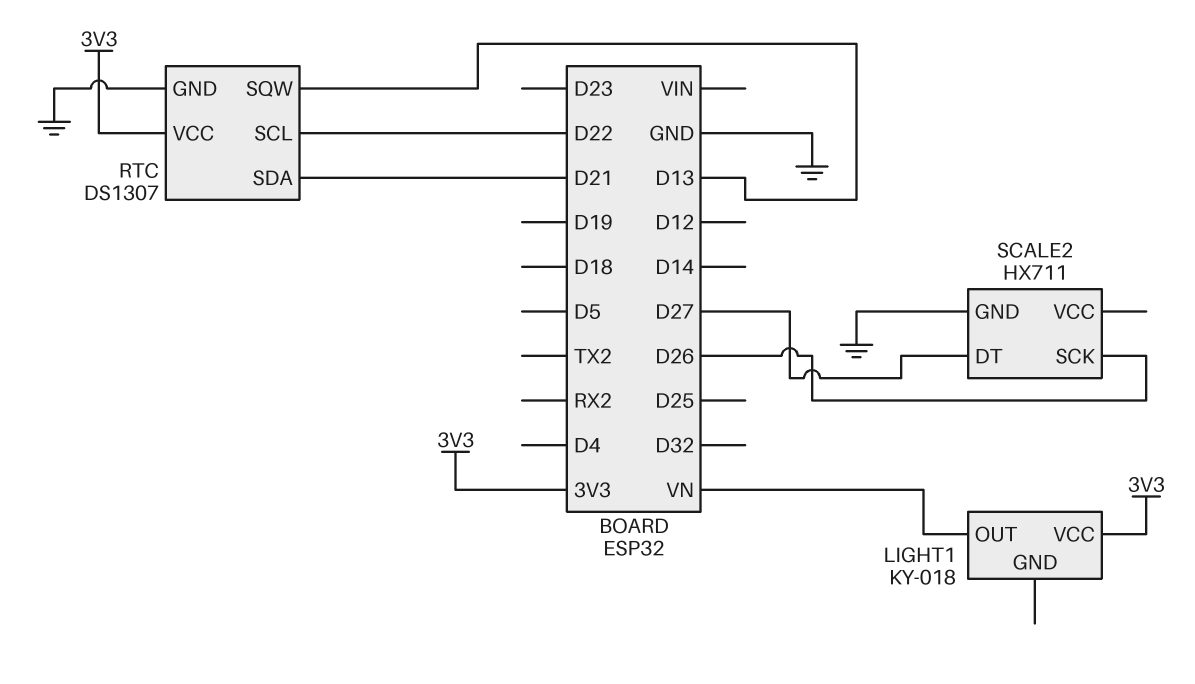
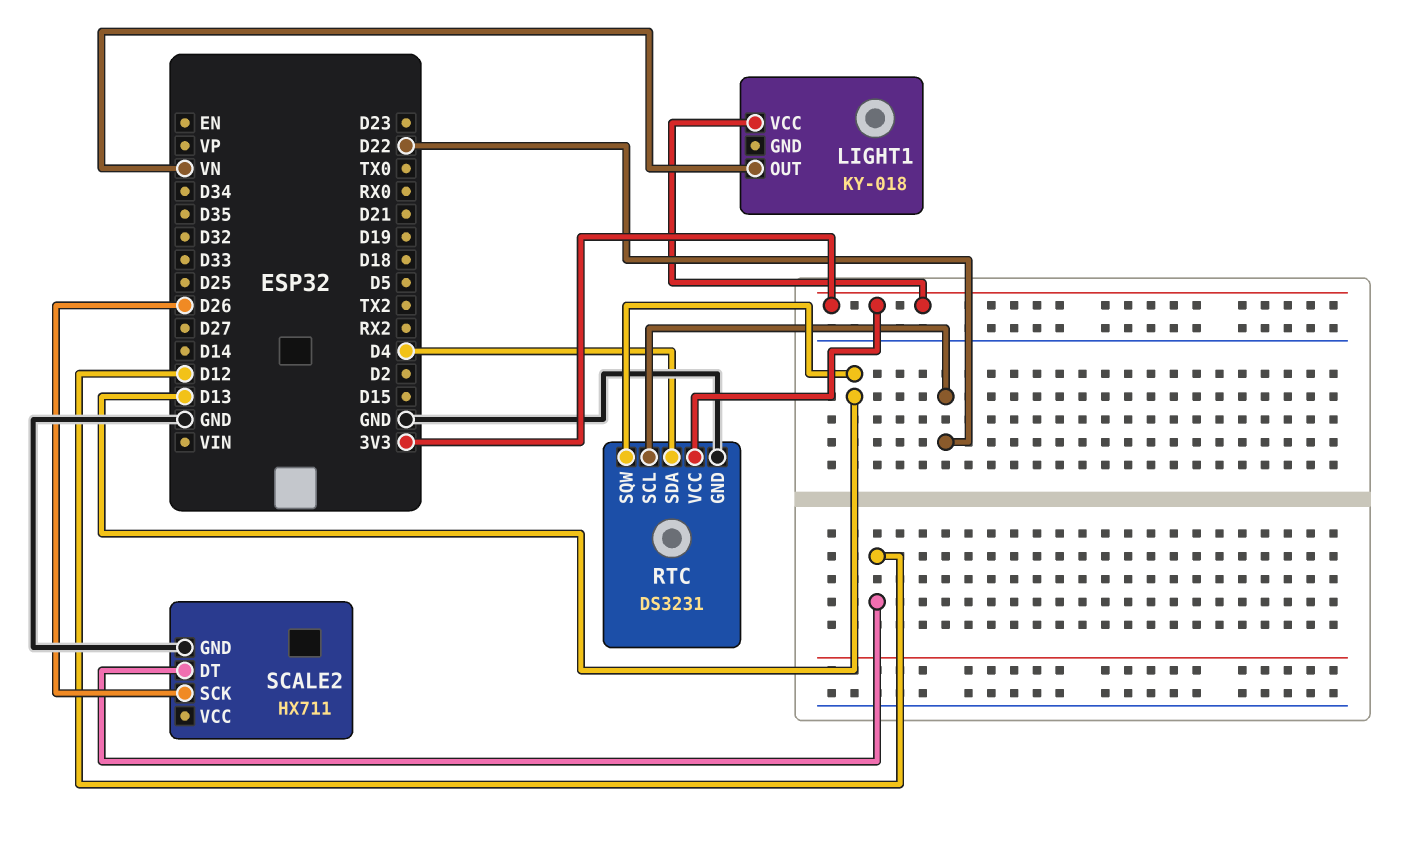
RTC: DS1307 -> DS3231
RTC pin SDA: D21 -> D4
SCALE2 pin DT: D27 -> D12

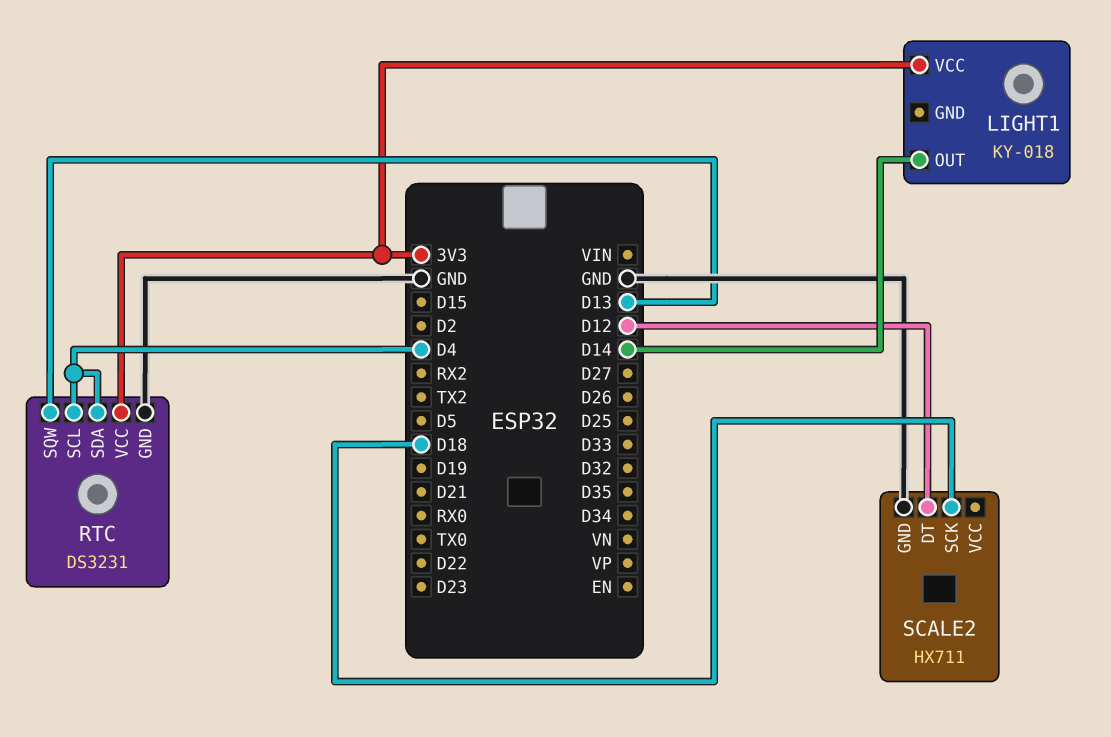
LIGHT1 pin OUT: VN -> D14
RTC pin SCL: D22 -> D4
SCALE2 pin SCK: D26 -> D18

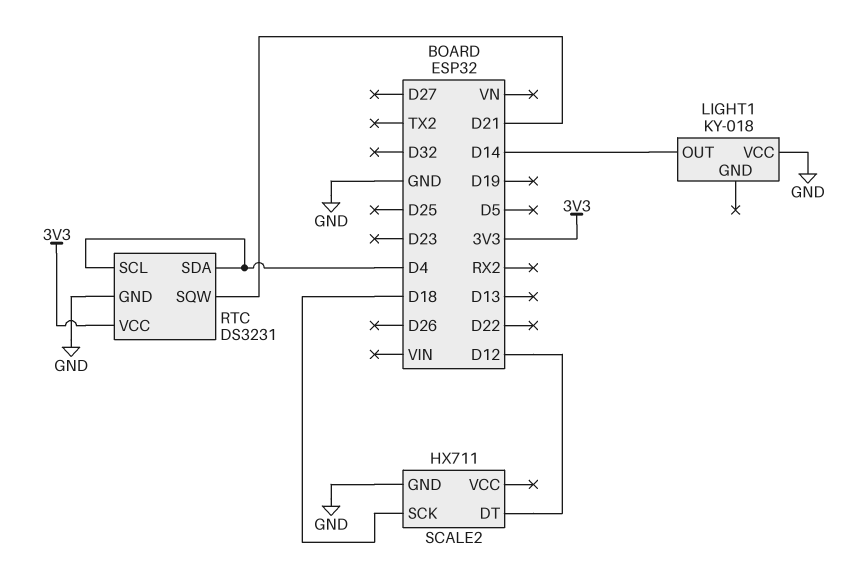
LIGHT1 pin VCC: 3V3 -> GND
RTC pin SQW: D13 -> D21

